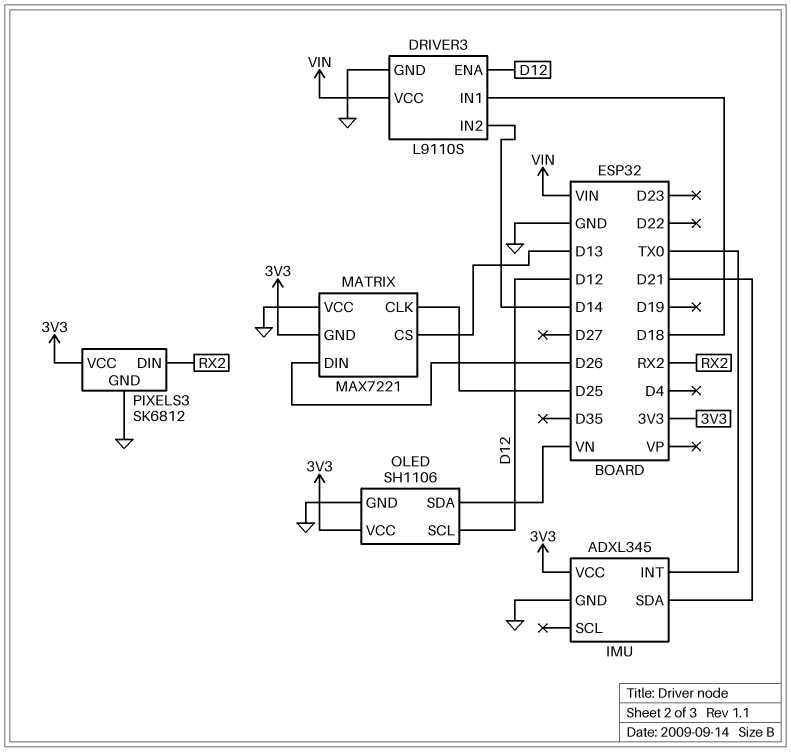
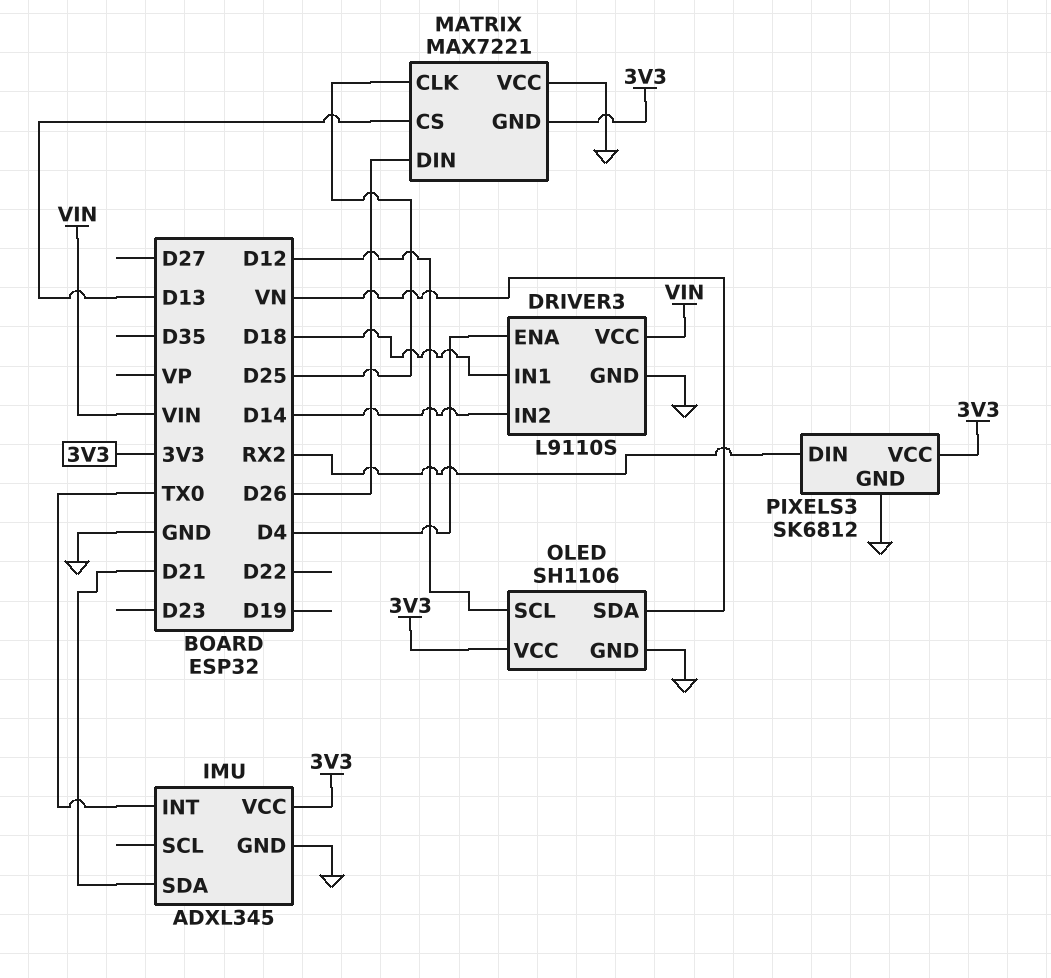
DRIVER3 pin ENA: D12 -> D4

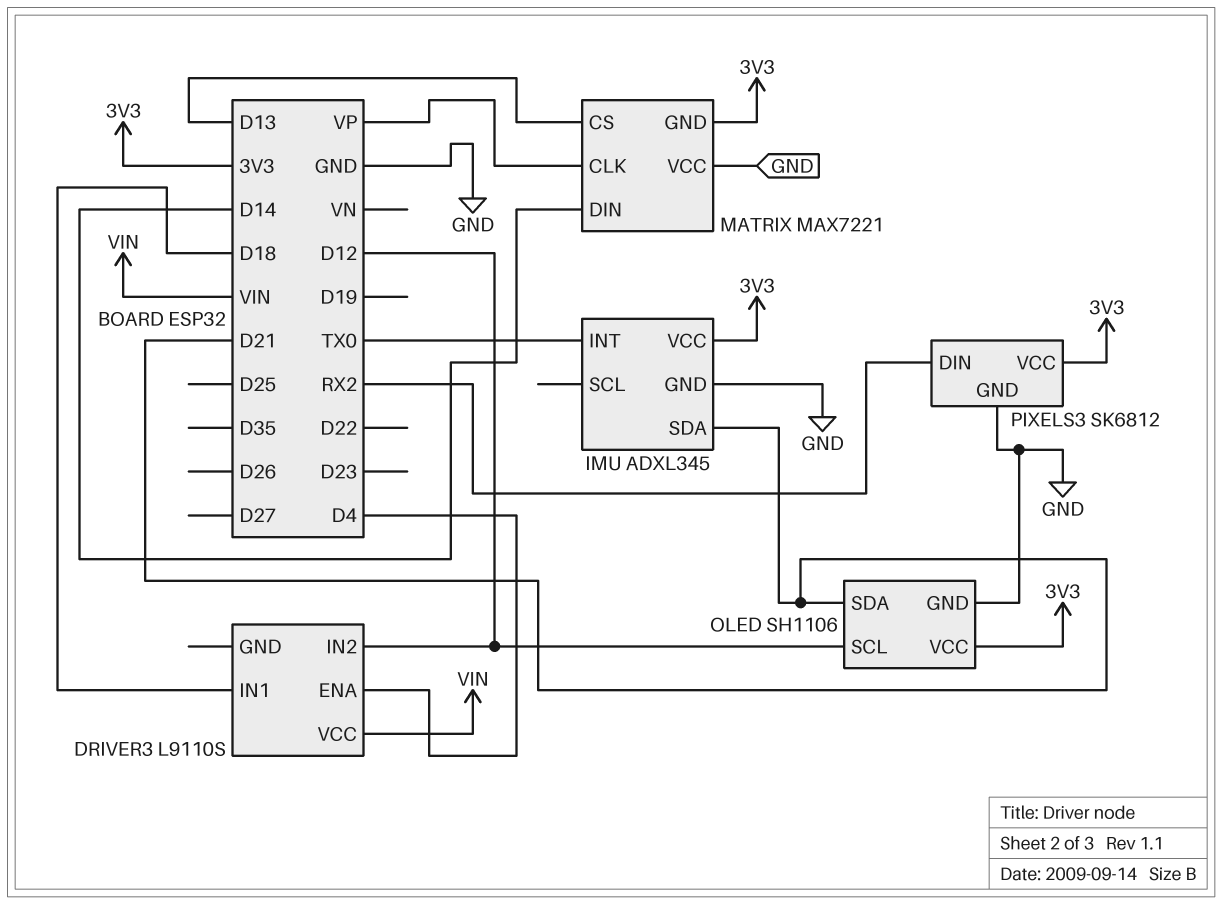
DRIVER3 pin GND: GND -> none
DRIVER3 pin IN2: D14 -> D12
MATRIX pin CLK: D25 -> VP
MATRIX pin DIN: D26 -> D14
OLED pin SDA: VN -> D21

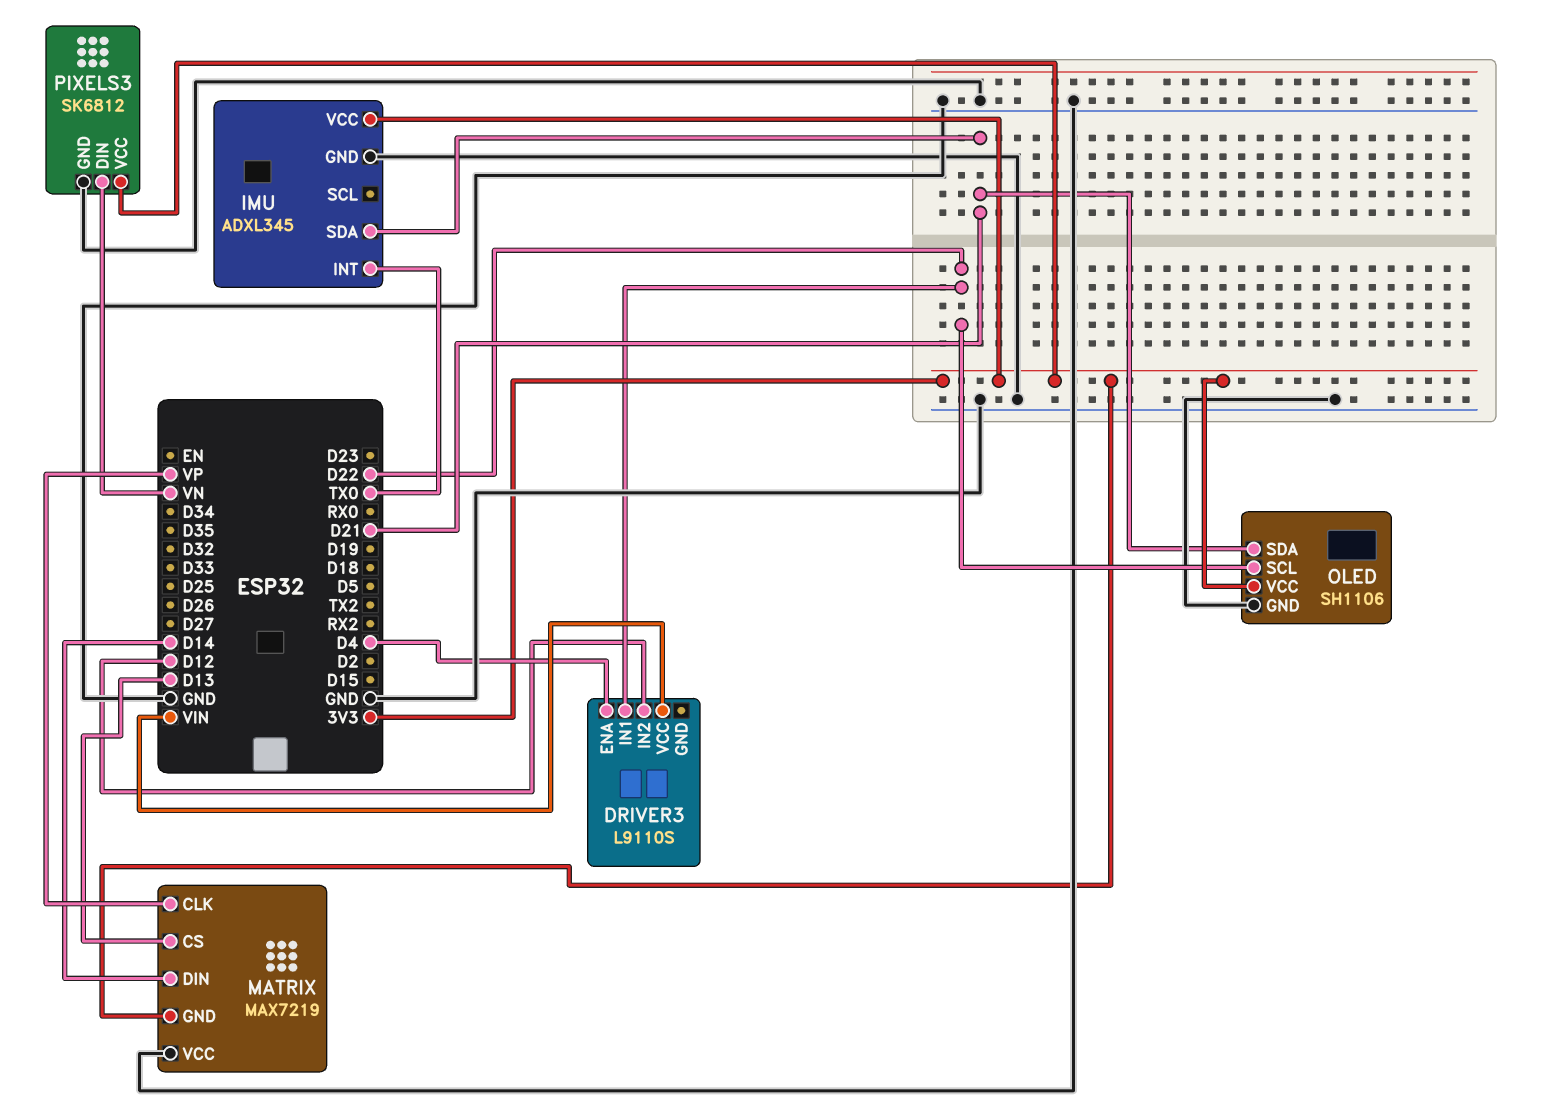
DRIVER3 pin IN1: D18 -> D22
MATRIX: MAX7221 -> MAX7219
OLED pin SCL: D12 -> D22
PIXELS3 pin DIN: RX2 -> VN

